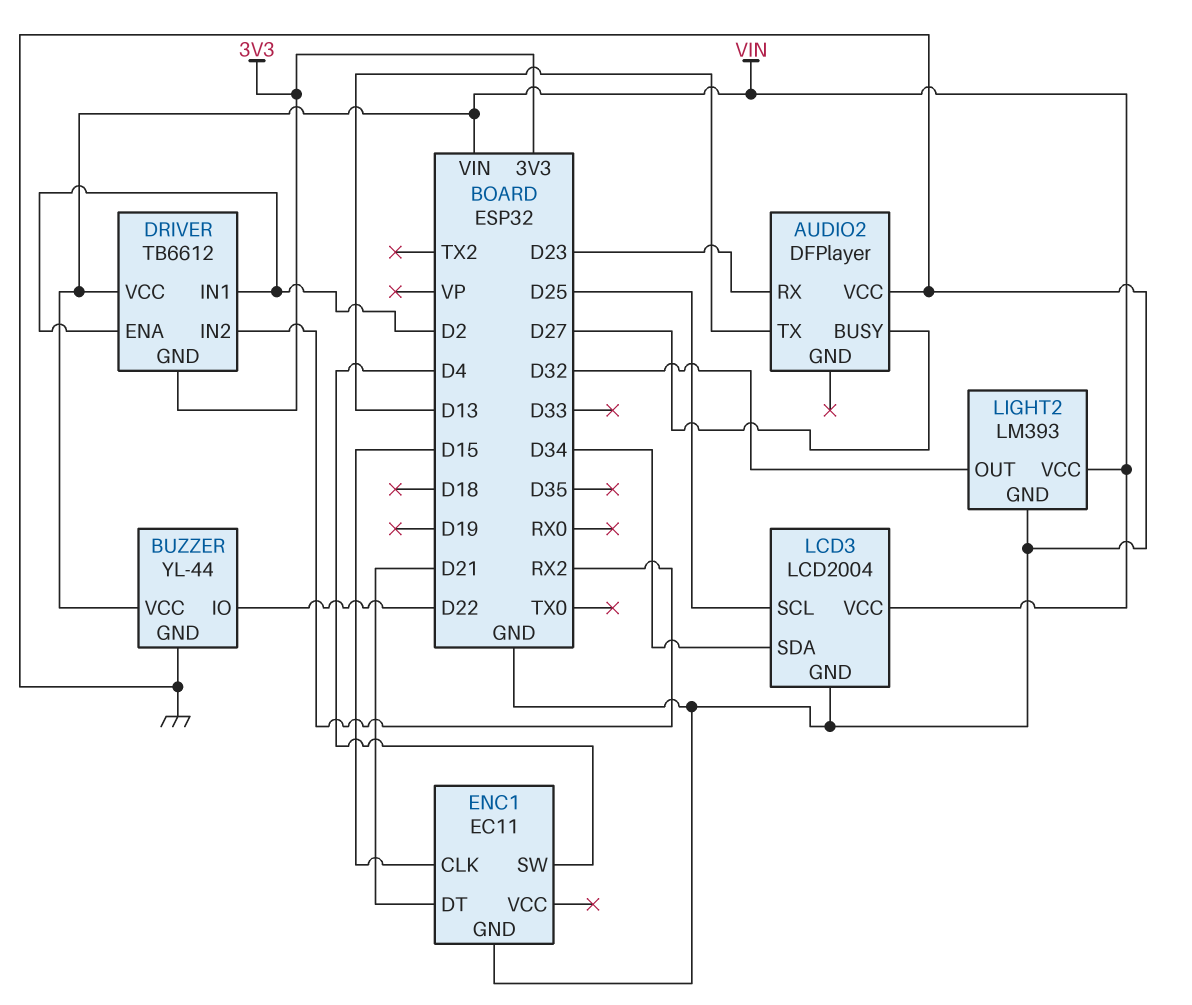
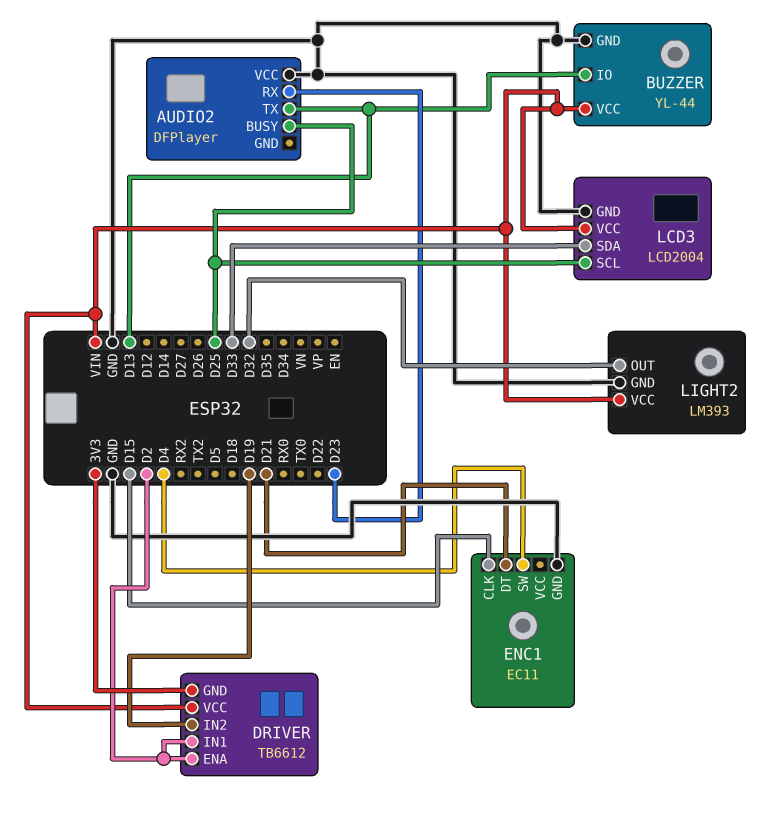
AUDIO2 pin BUSY: D27 -> D25
BUZZER pin IO: D22 -> D13
DRIVER pin IN2: RX2 -> D19
LCD3 pin SDA: D34 -> D33

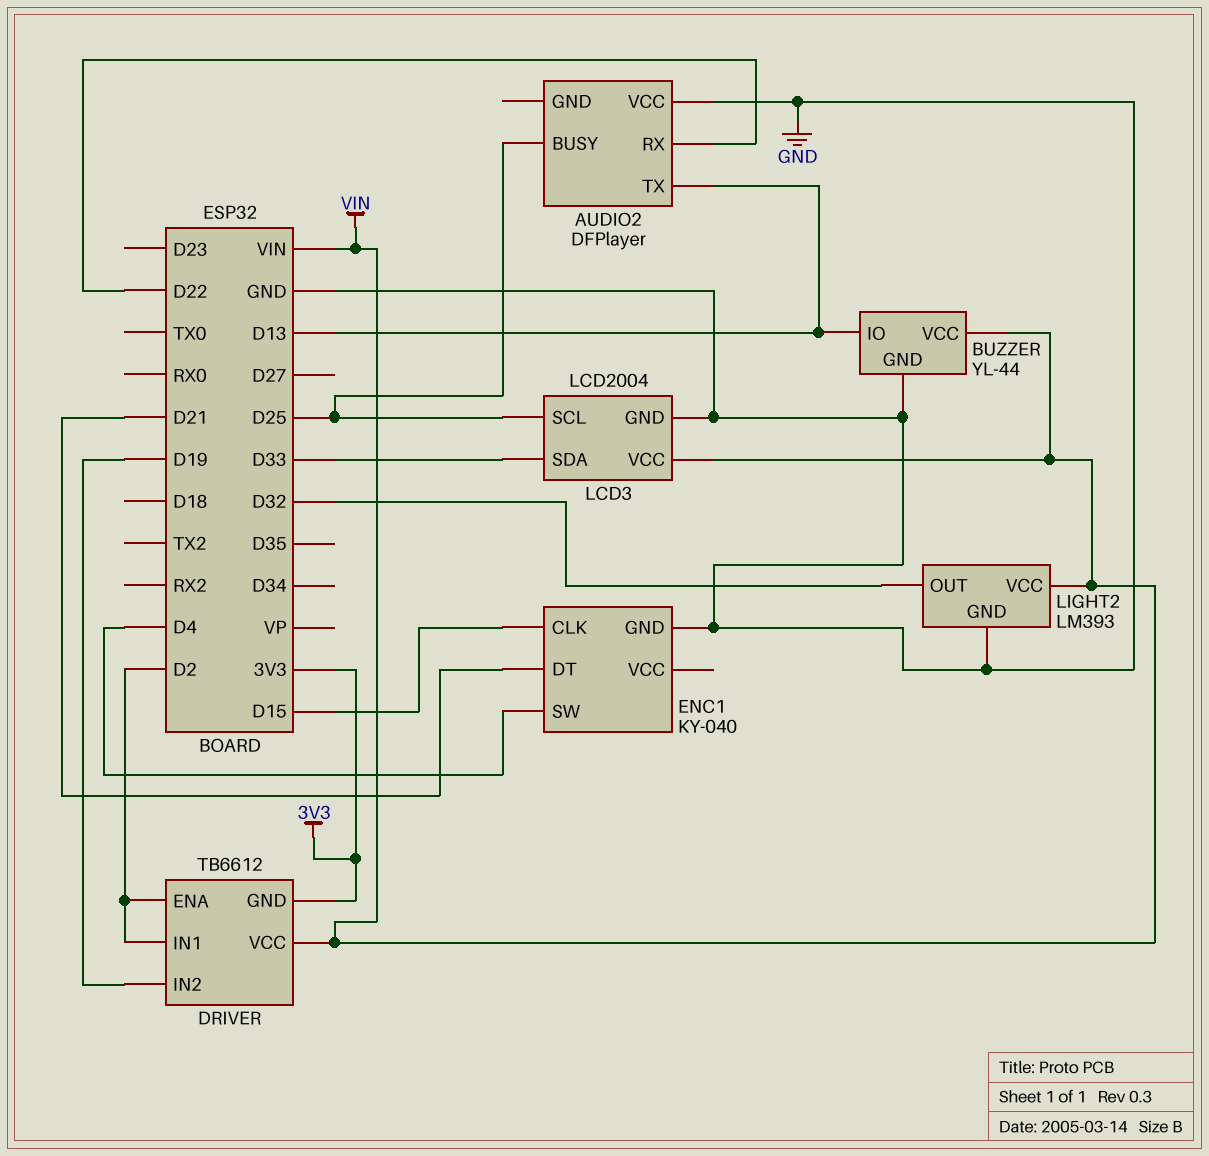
AUDIO2 pin RX: D23 -> D22
ENC1: EC11 -> KY-040

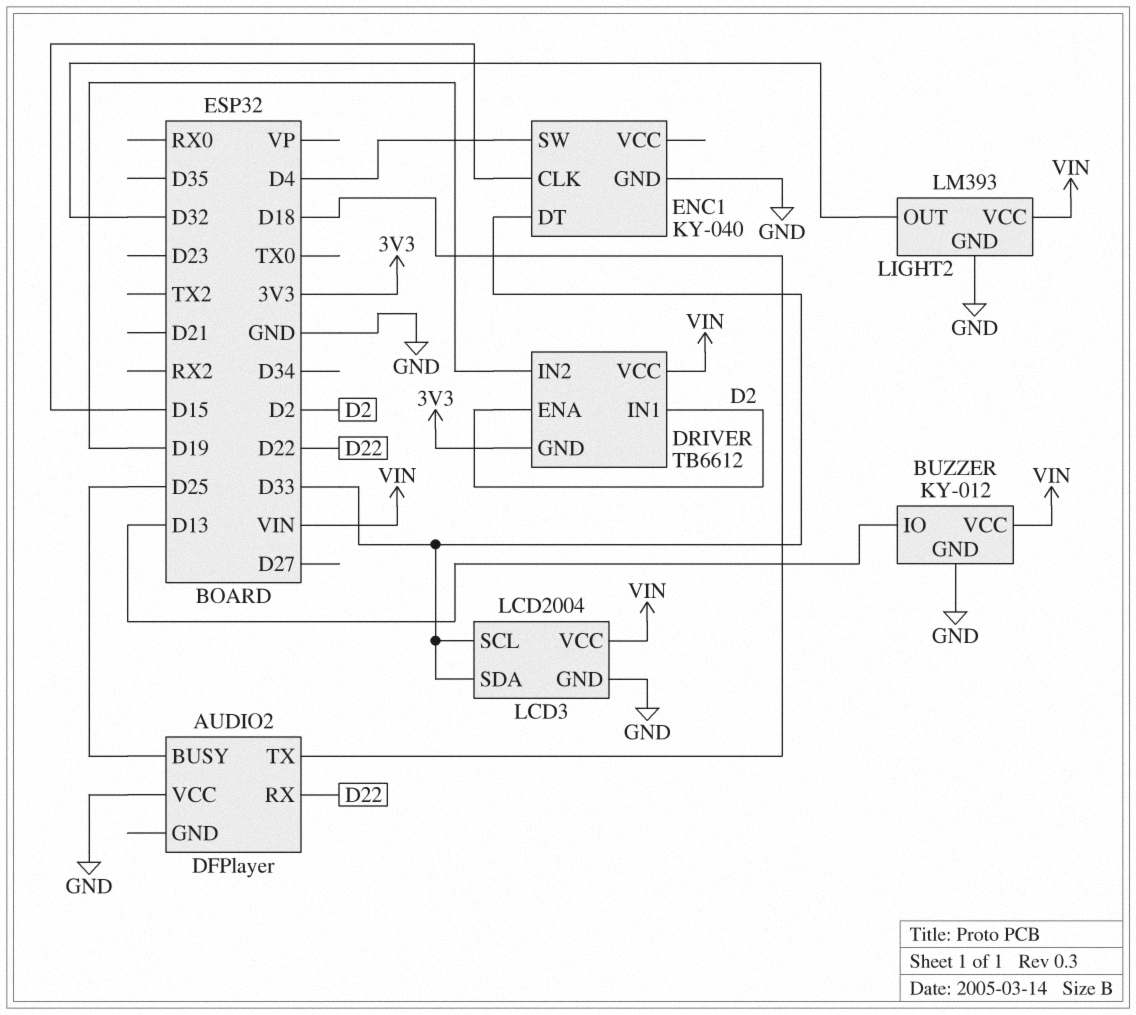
AUDIO2 pin TX: D13 -> D18
BUZZER: YL-44 -> KY-012
ENC1 pin DT: D21 -> D33
LCD3 pin SCL: D25 -> D33

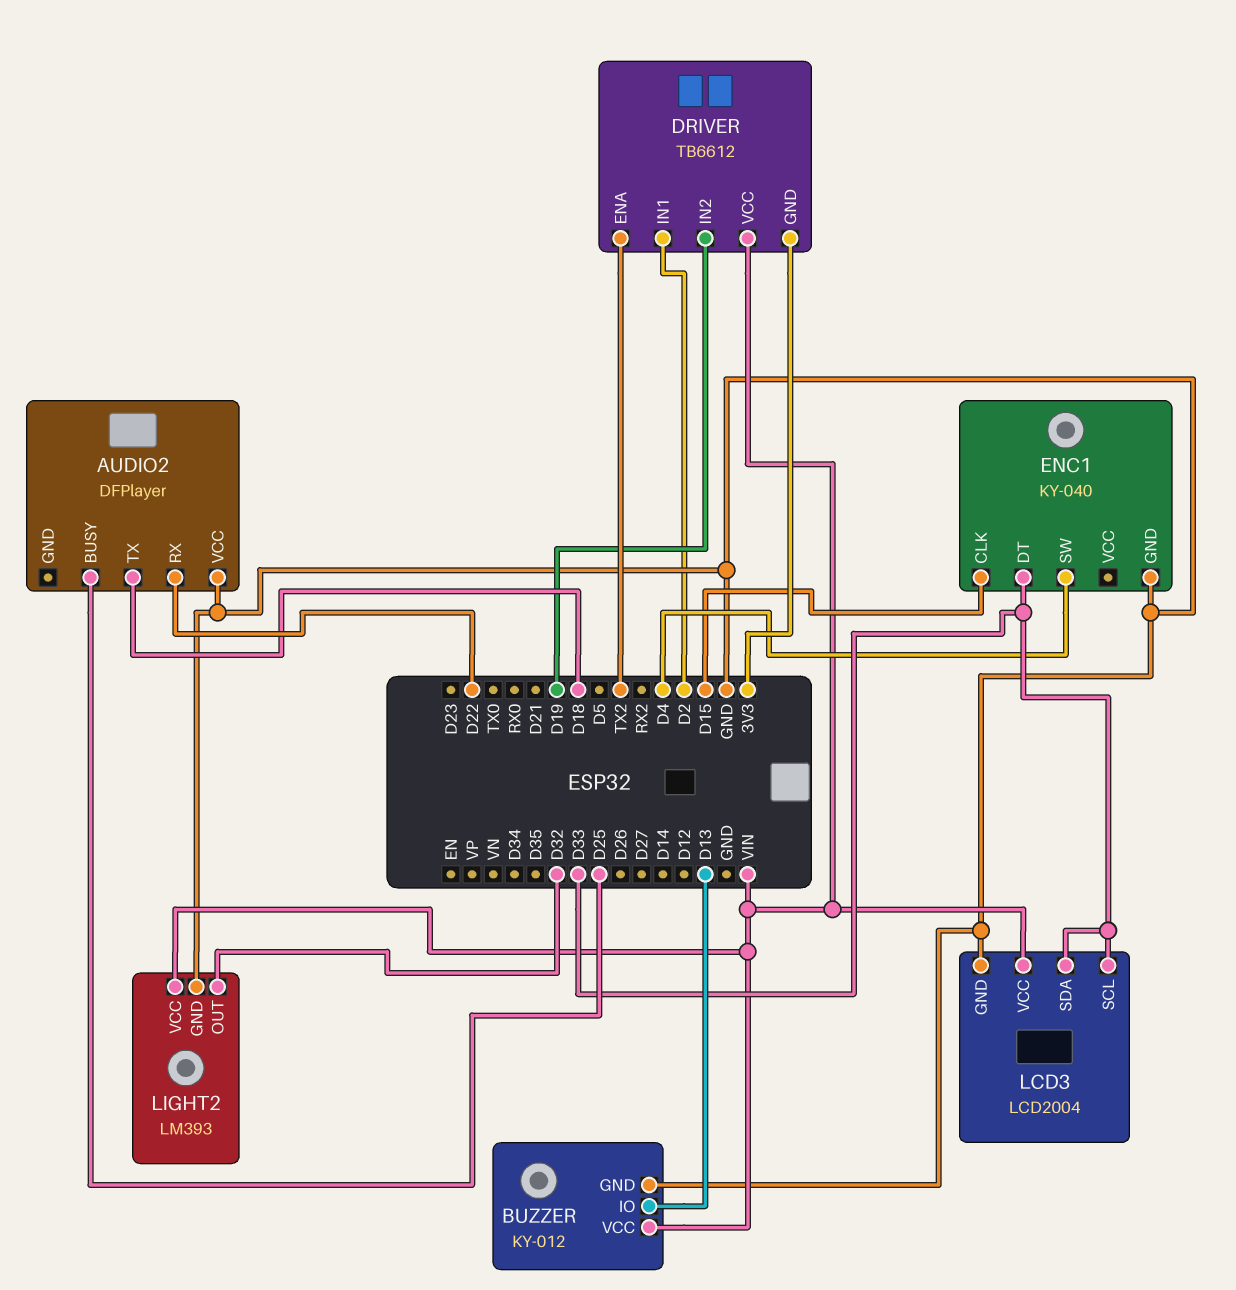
DRIVER pin ENA: D2 -> TX2

